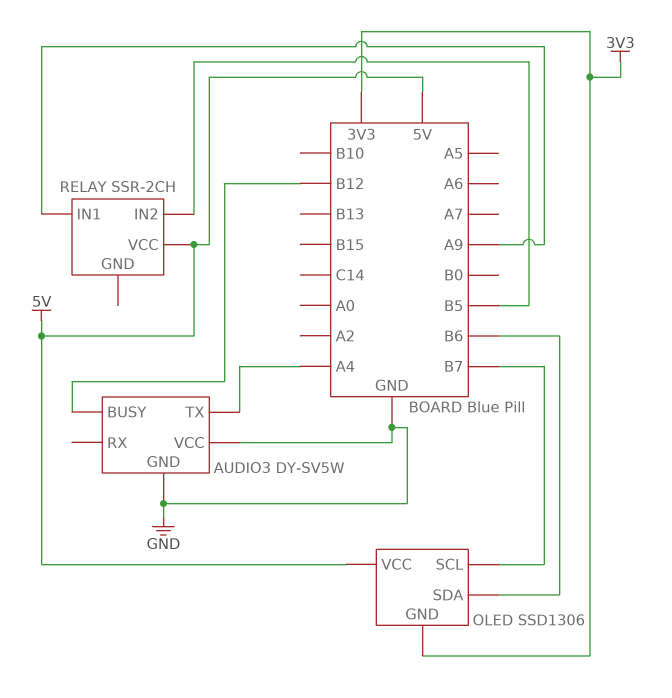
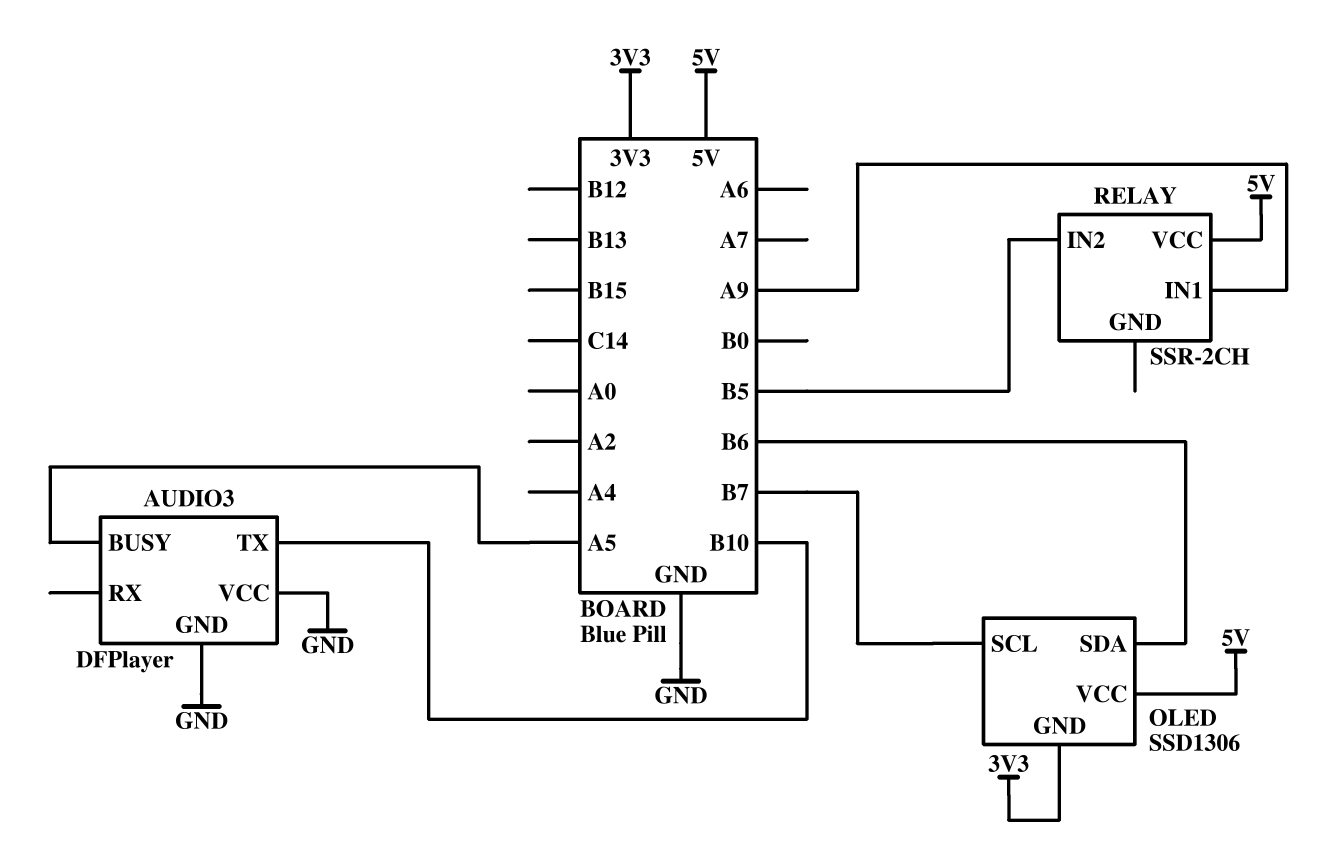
AUDIO3: DY-SV5W -> DFPlayer
AUDIO3 pin BUSY: B12 -> A5
AUDIO3 pin TX: A4 -> B10

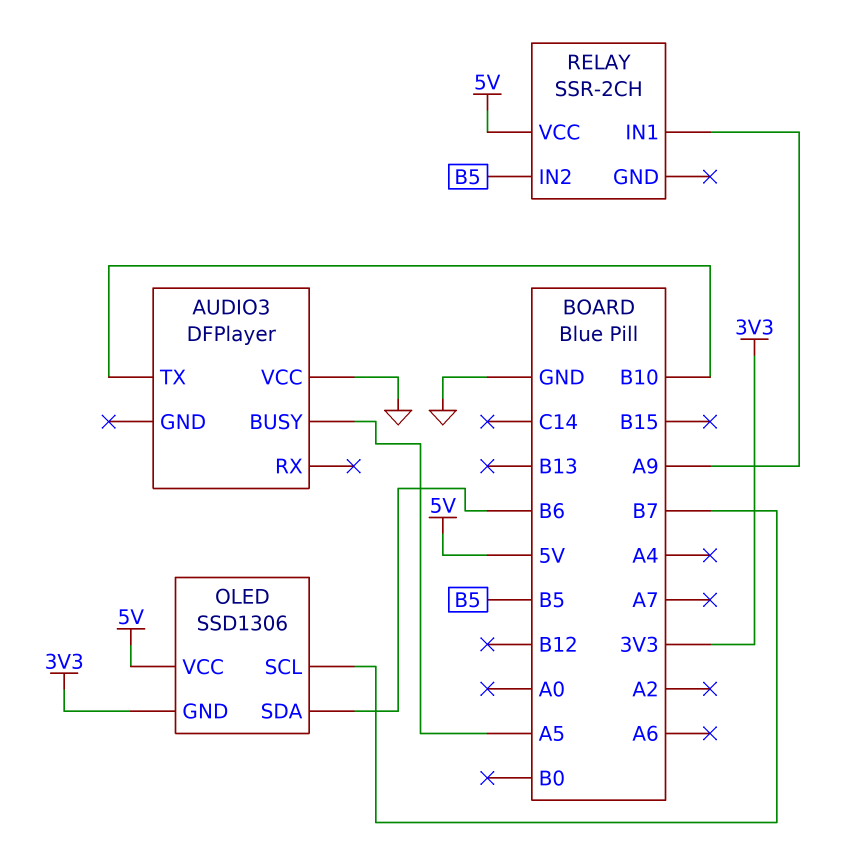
AUDIO3 pin GND: GND -> none

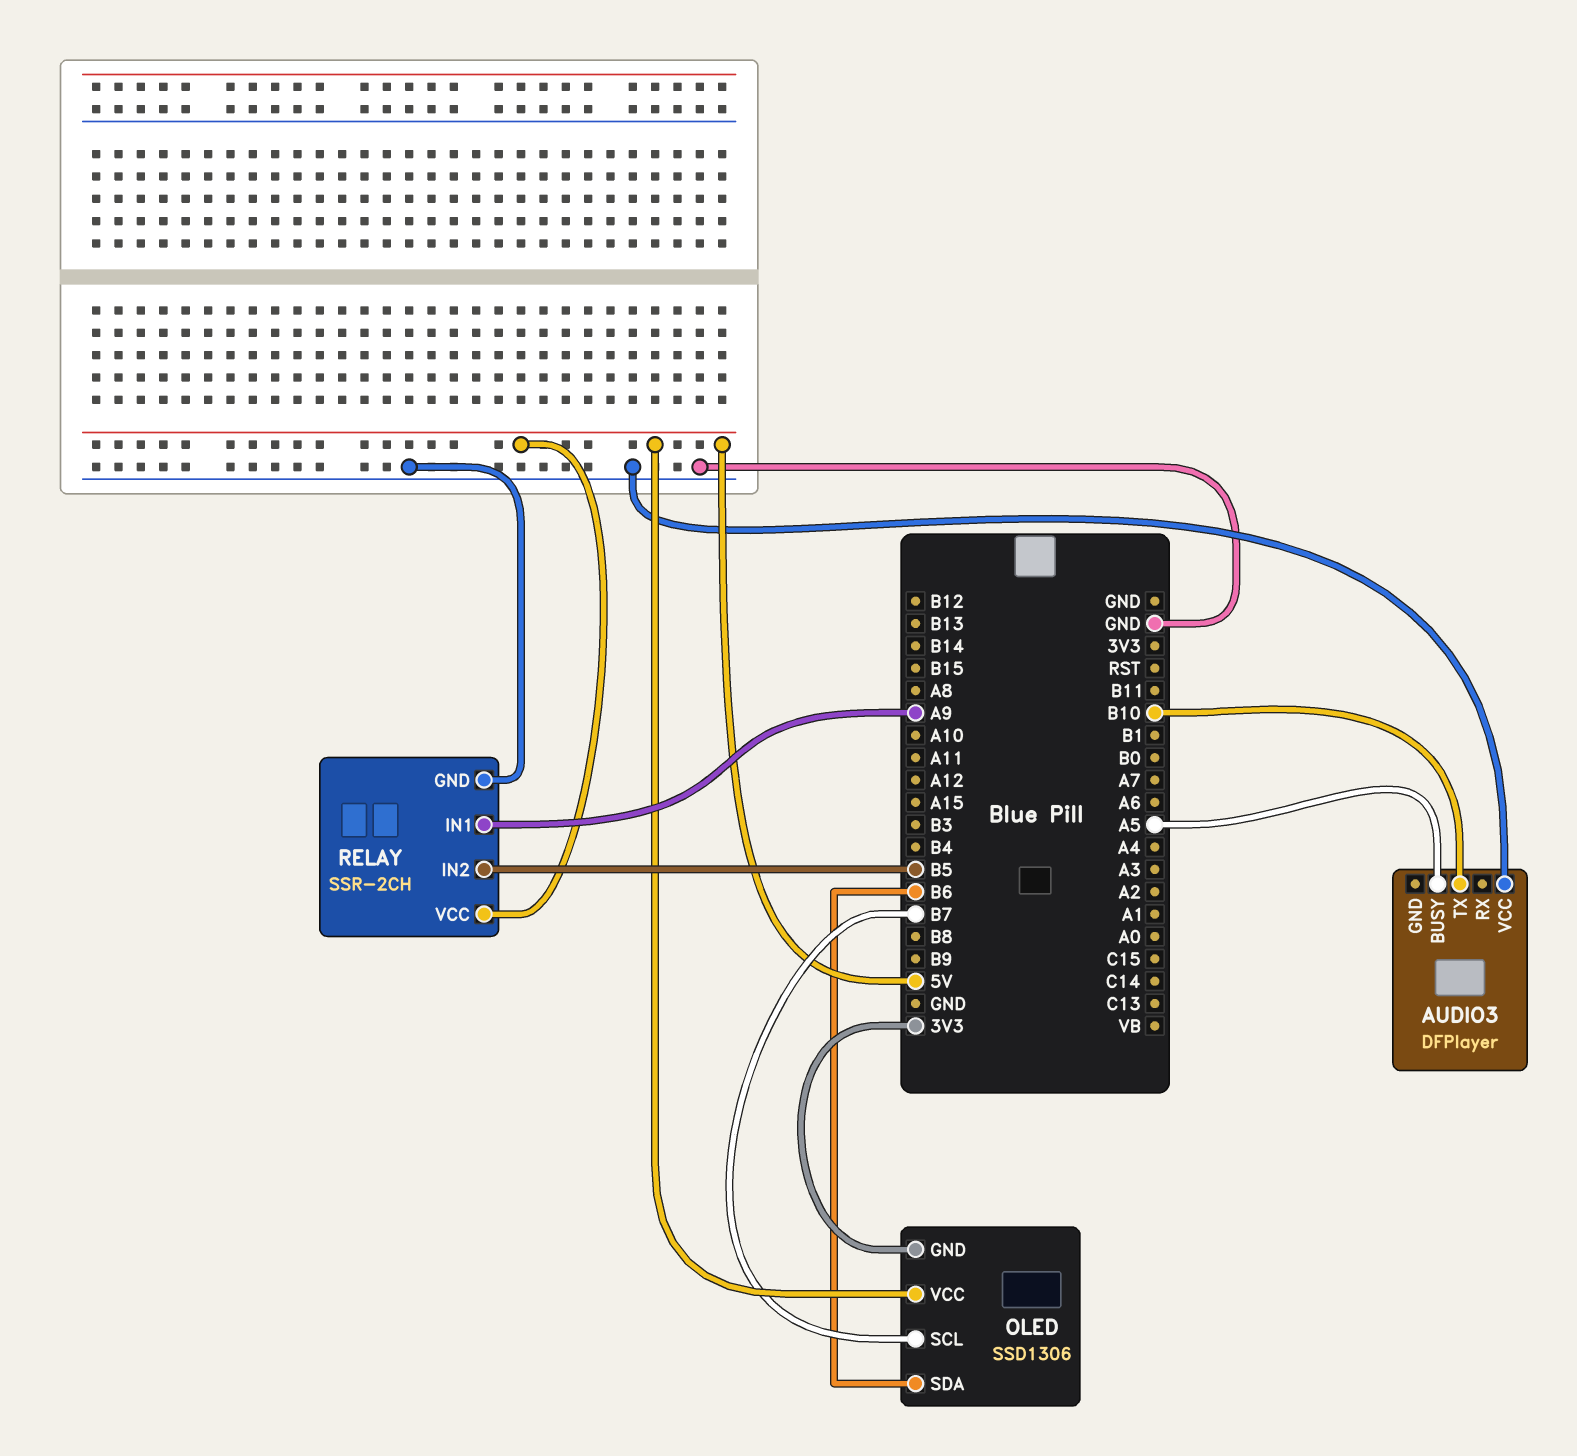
RELAY pin GND: none -> GND

